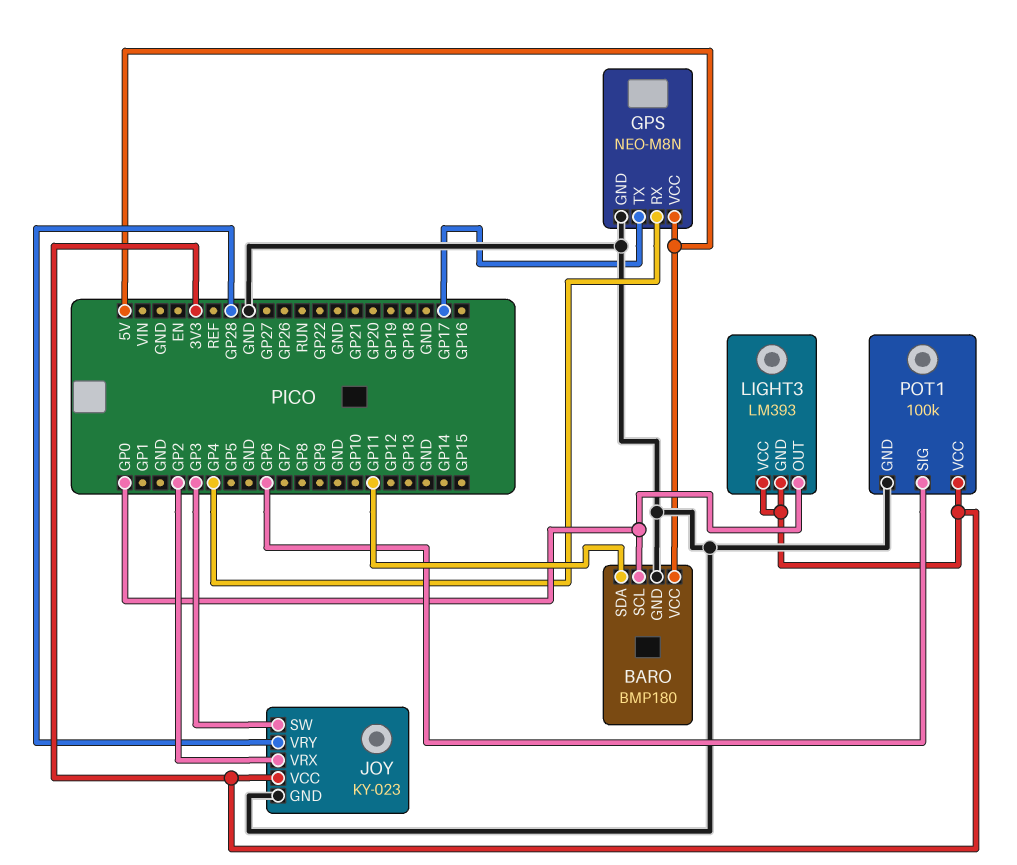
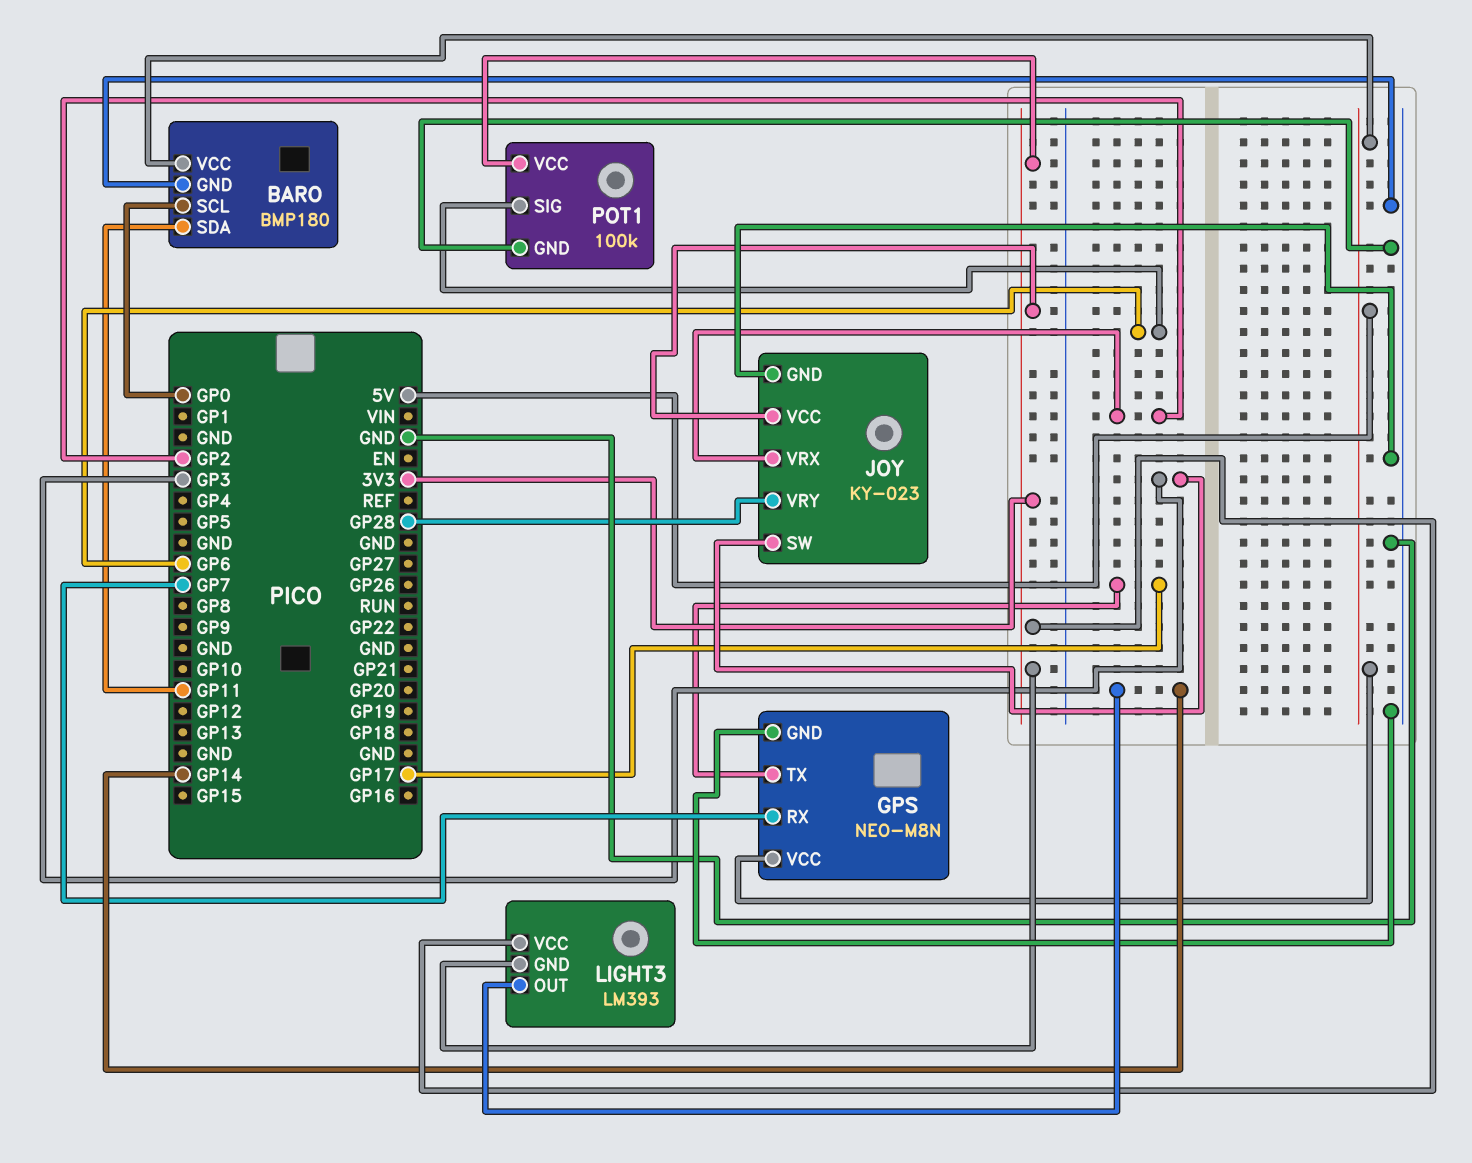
GPS pin RX: GP4 -> GP7
LIGHT3 pin OUT: GP0 -> GP14

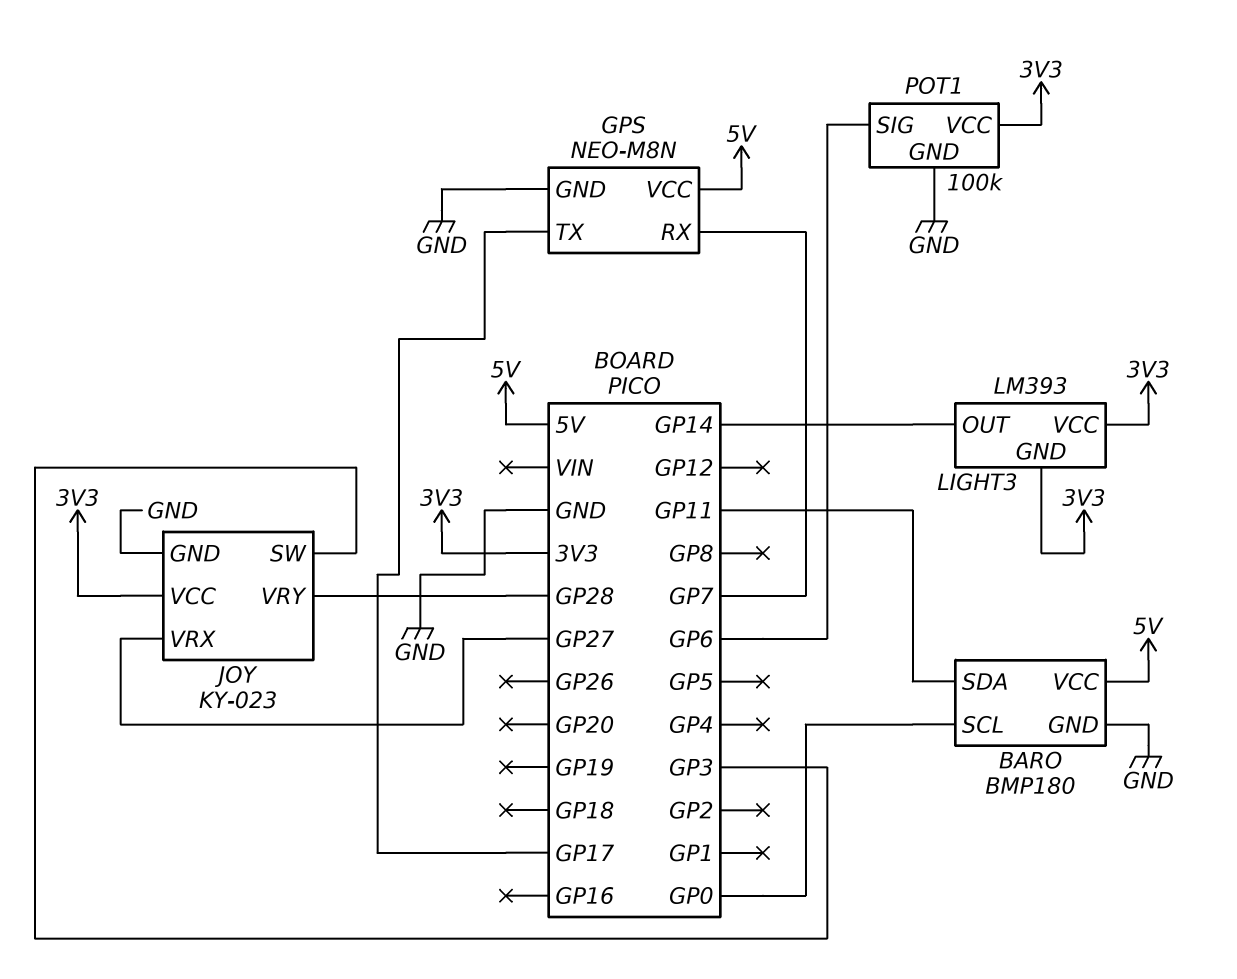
JOY pin VRX: GP2 -> GP27

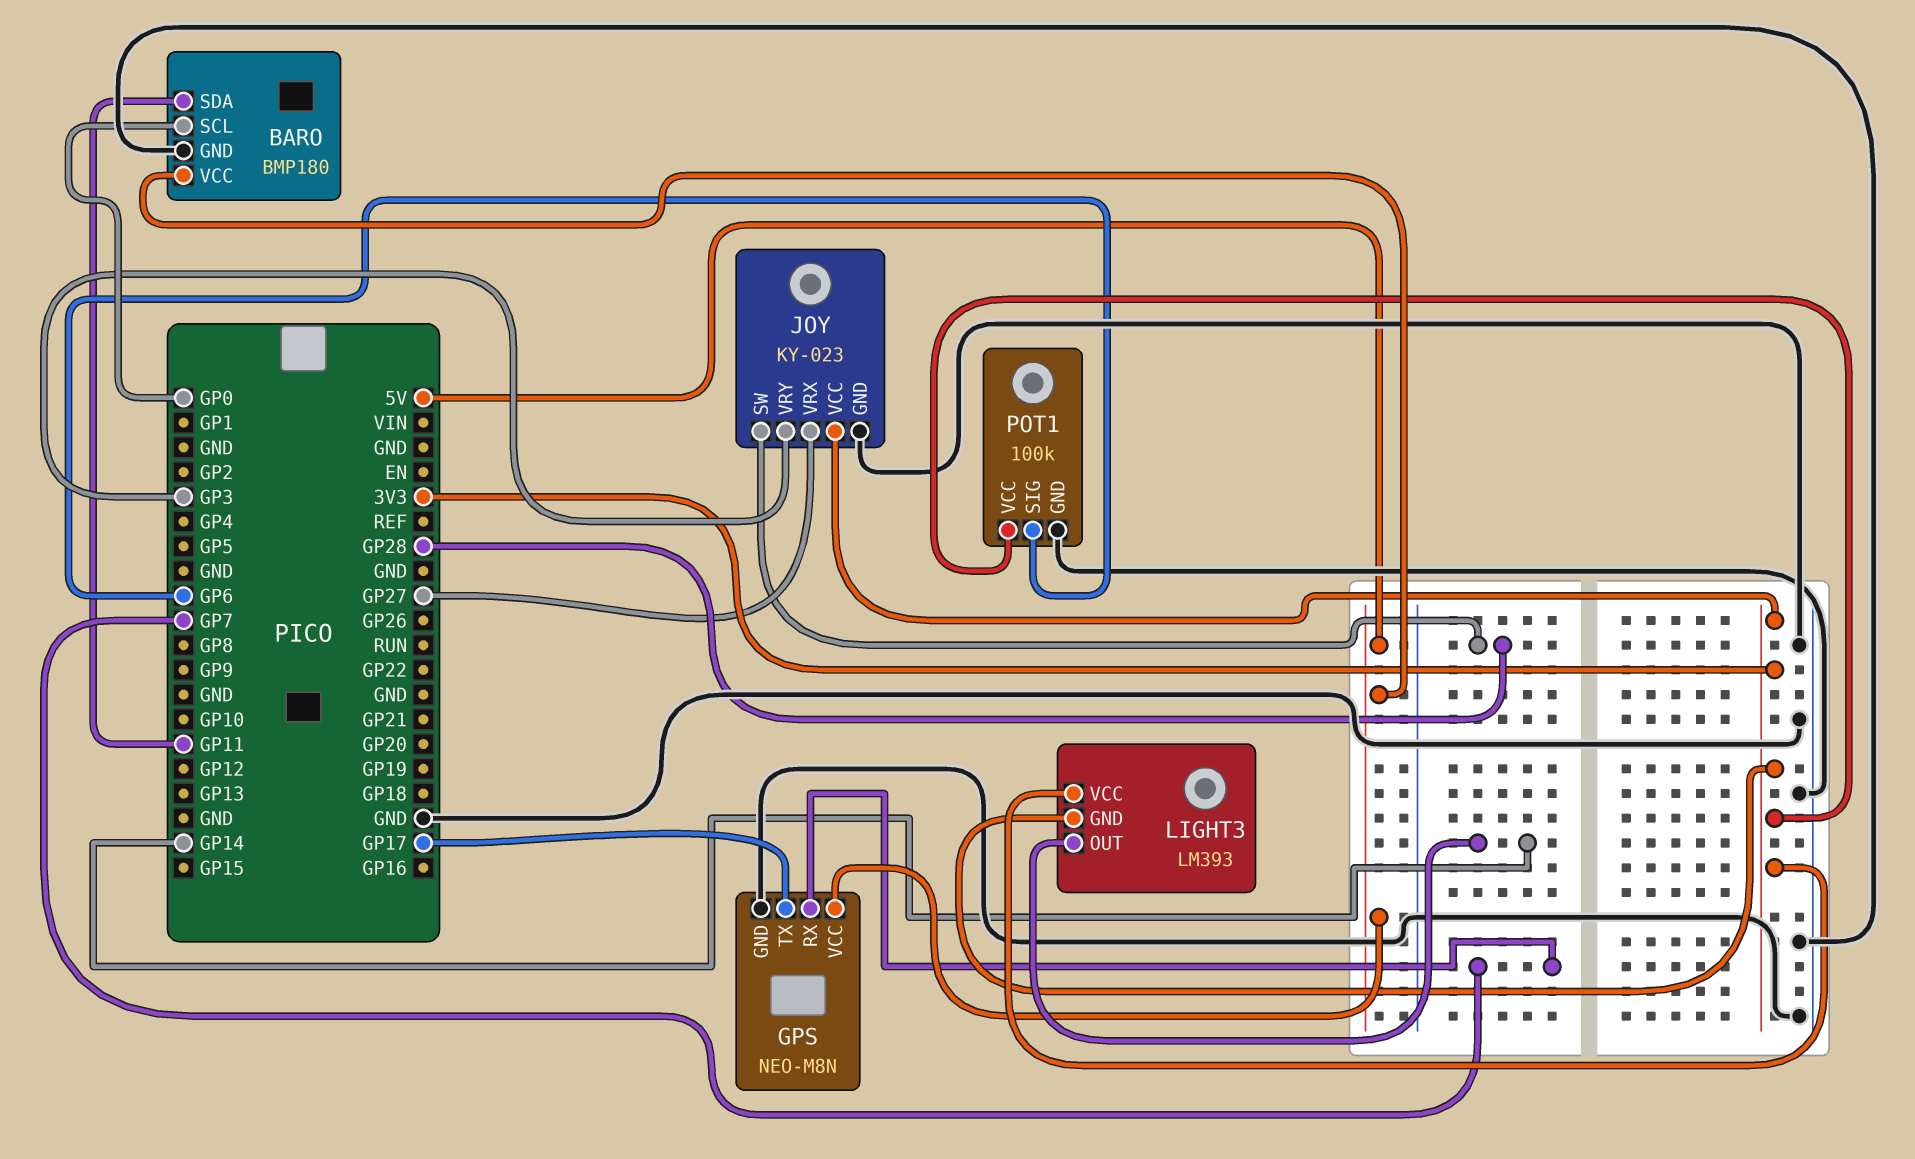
JOY pin SW: GP3 -> GP28
JOY pin VRY: GP28 -> GP3

